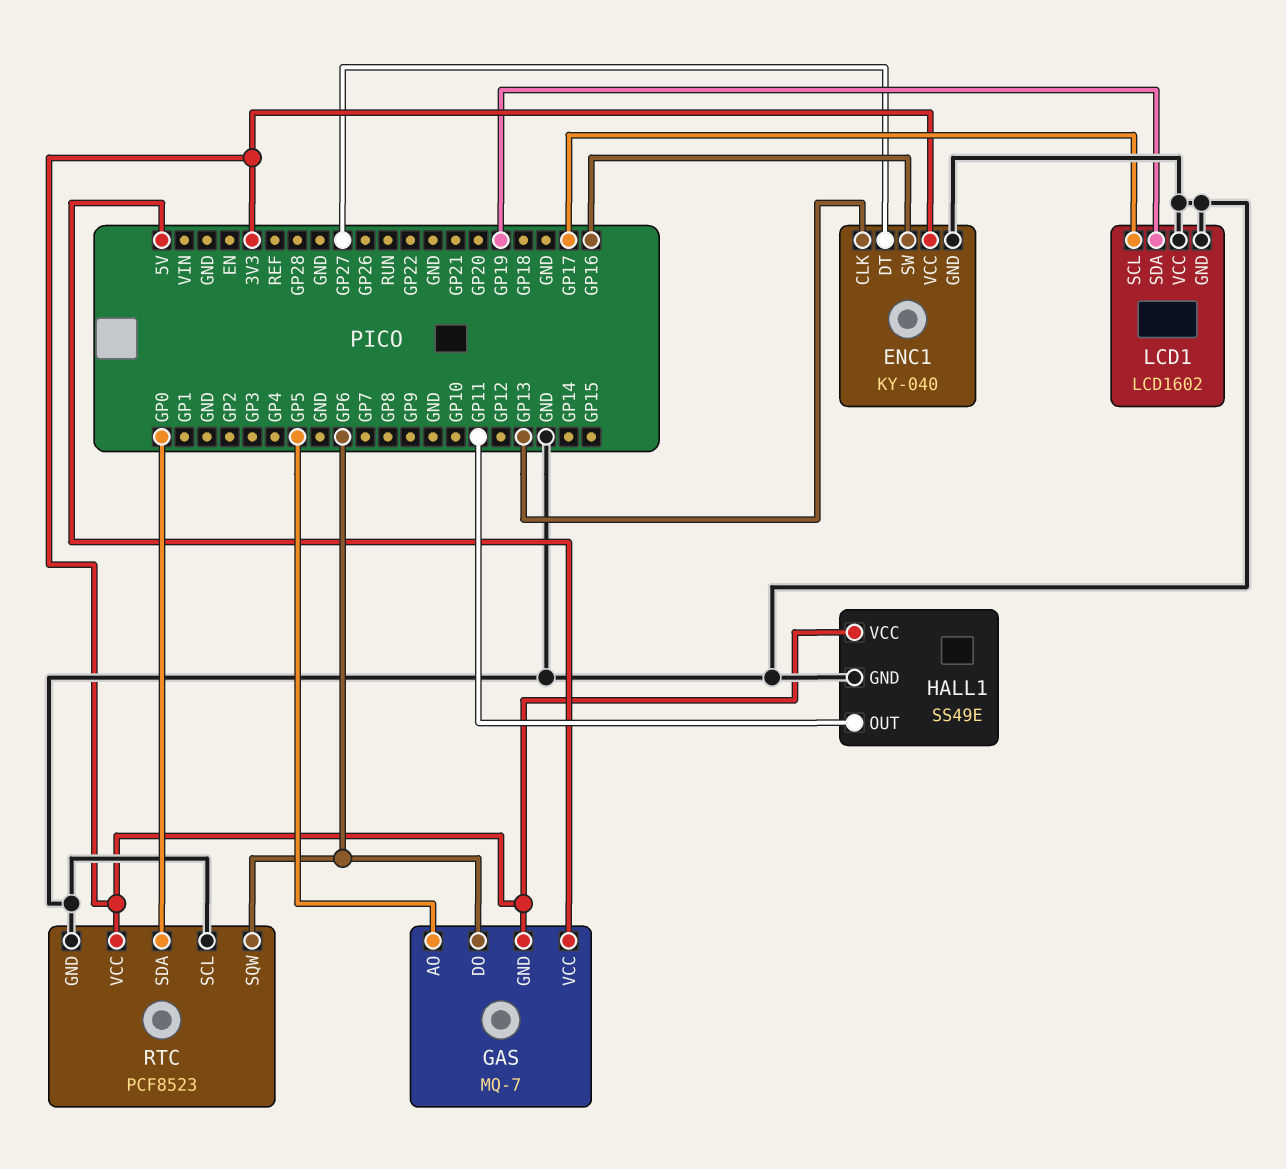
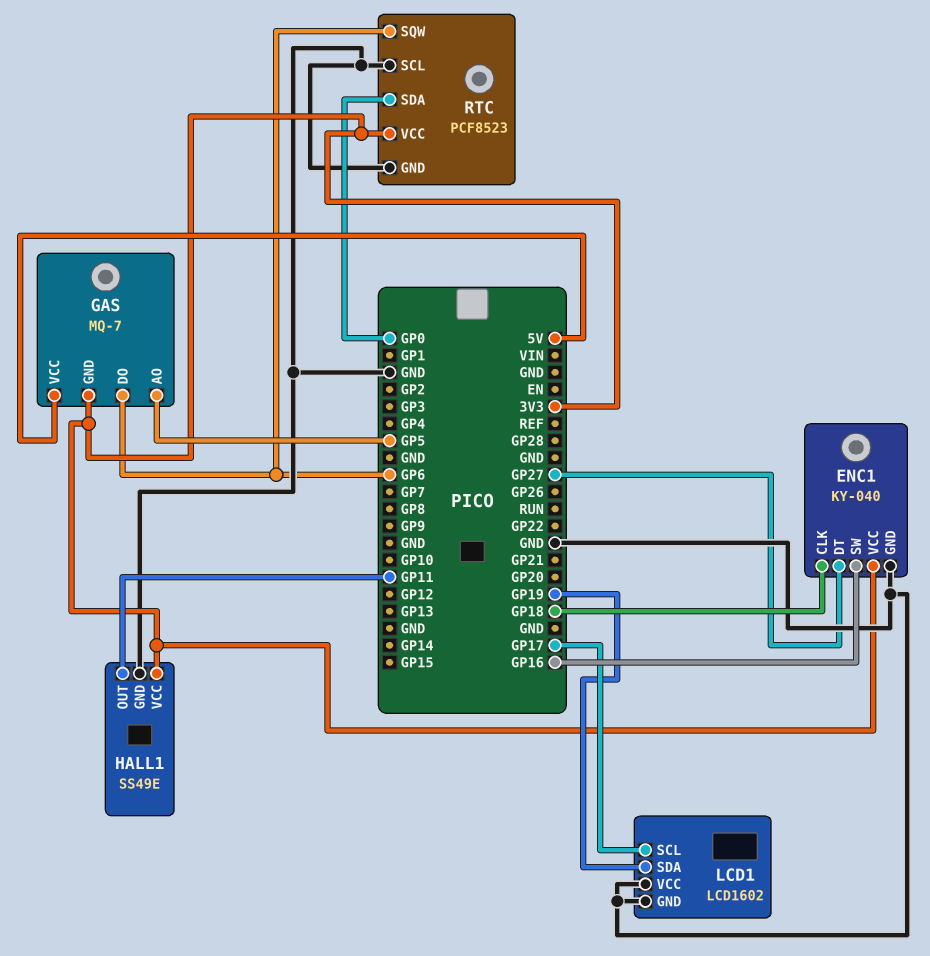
ENC1 pin CLK: GP13 -> GP18

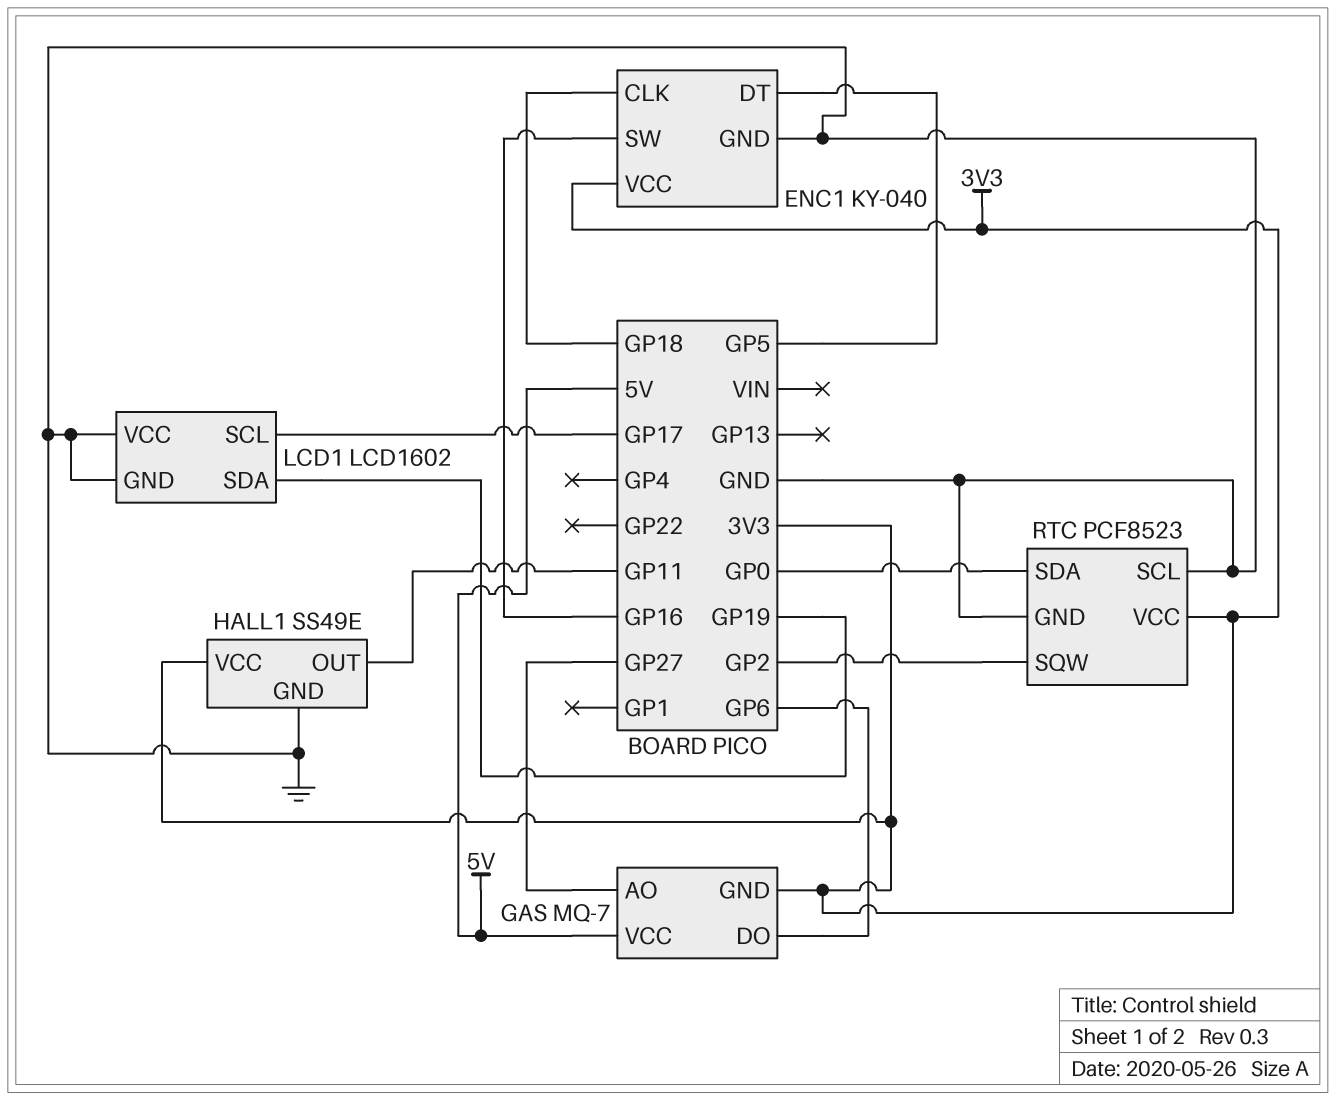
ENC1 pin DT: GP27 -> GP5
GAS pin AO: GP5 -> GP27
RTC pin SQW: GP6 -> GP2

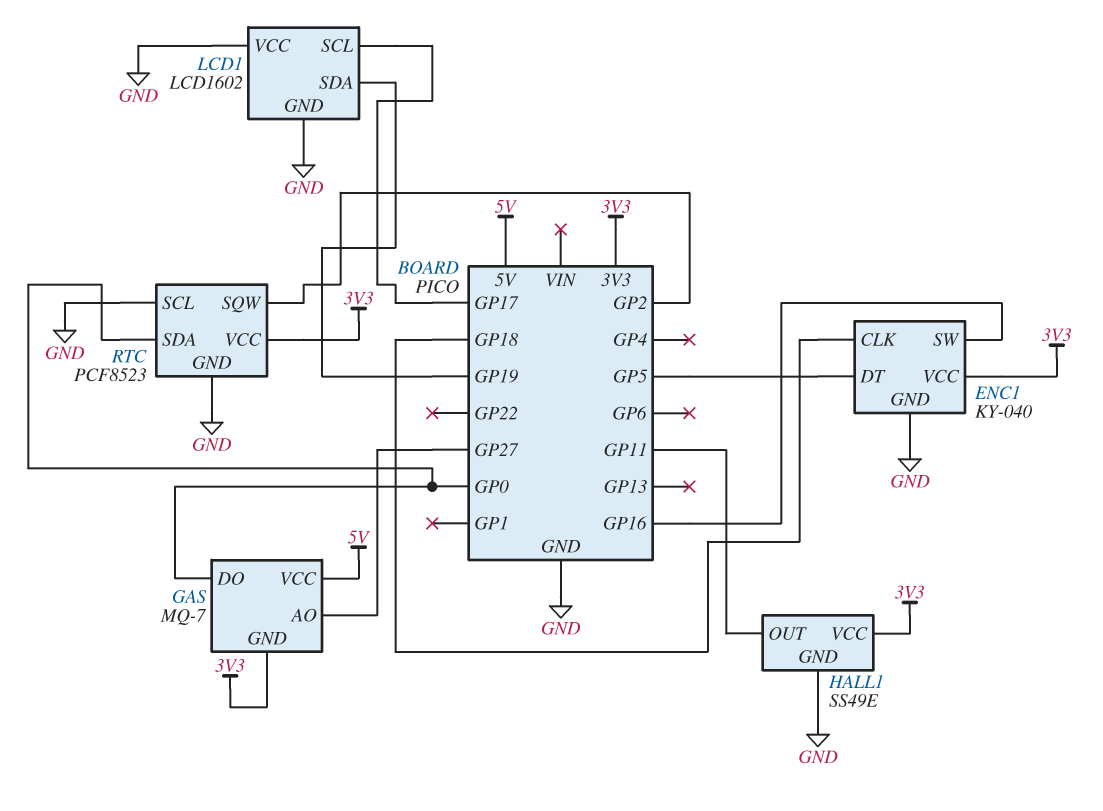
GAS pin DO: GP6 -> GP0

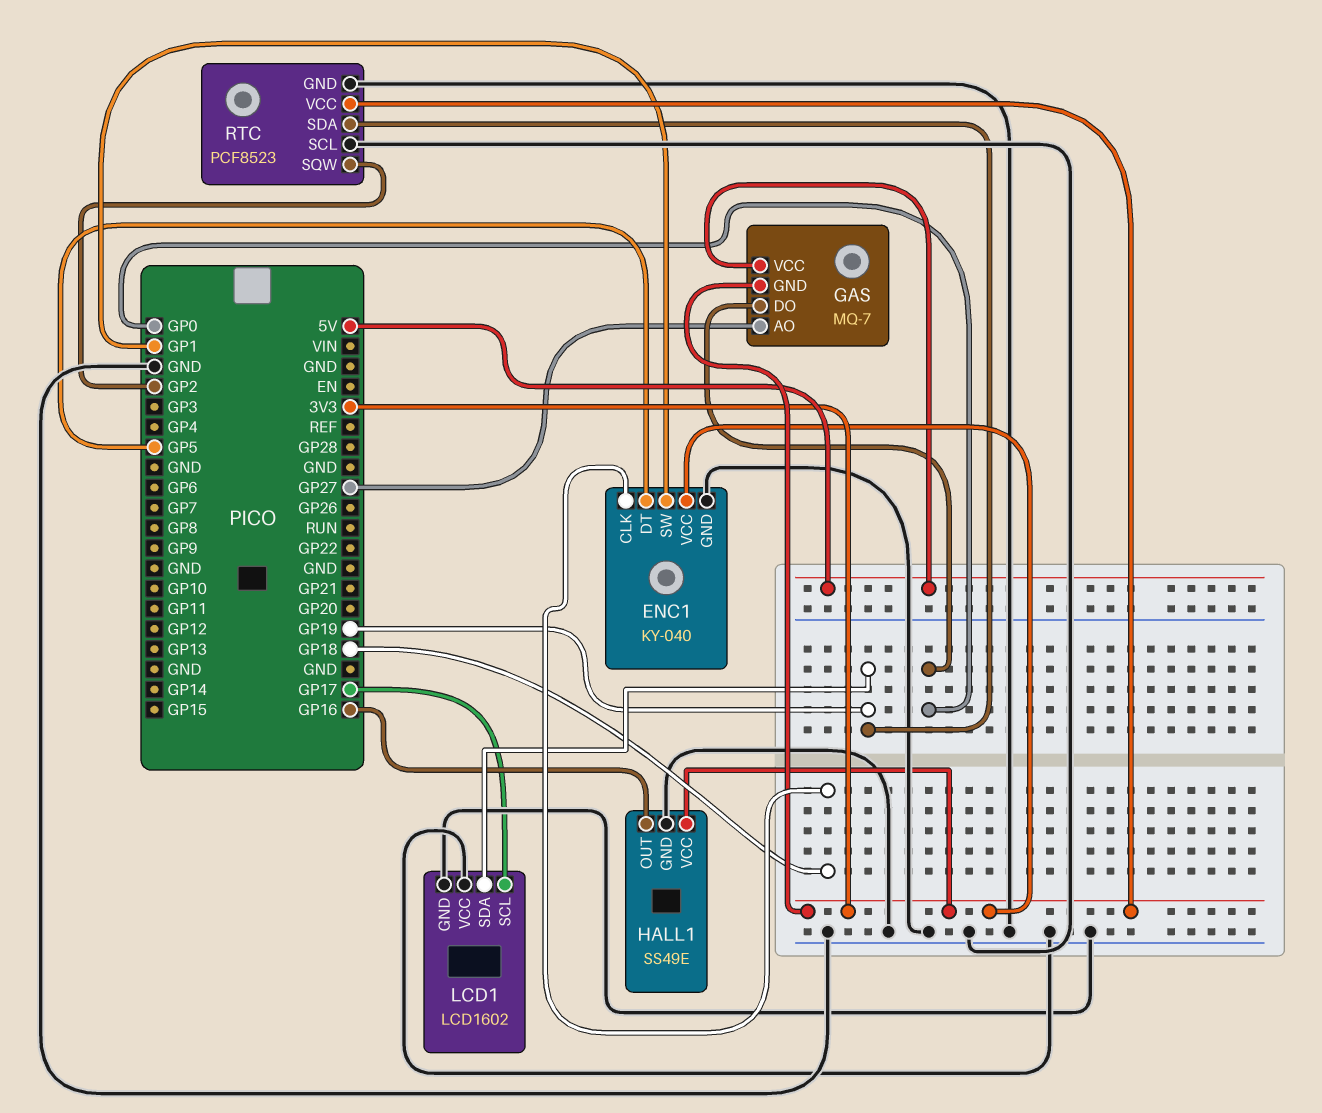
ENC1 pin SW: GP16 -> GP1
HALL1 pin OUT: GP11 -> GP16
RTC pin SDA: GP0 -> GP19

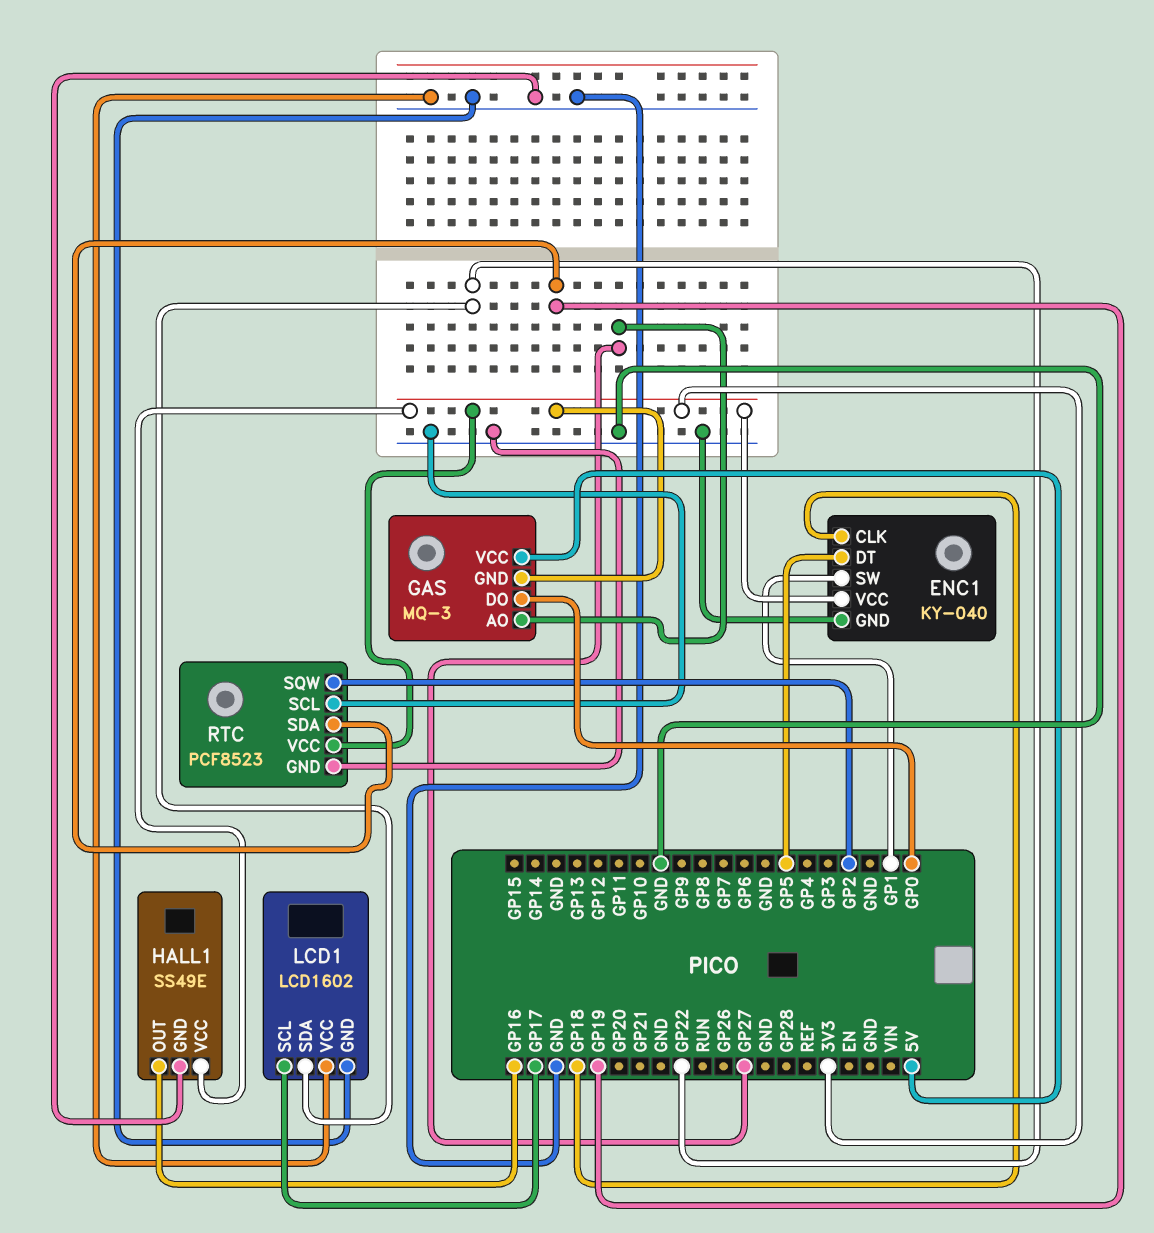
GAS: MQ-7 -> MQ-3
LCD1 pin SDA: GP19 -> GP22

